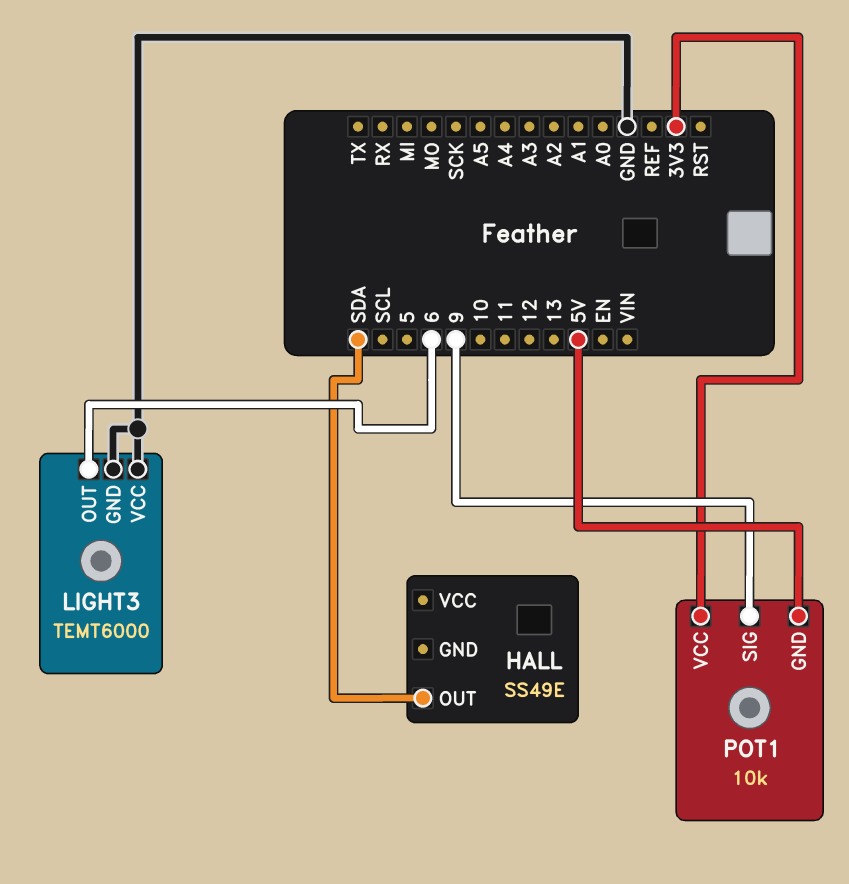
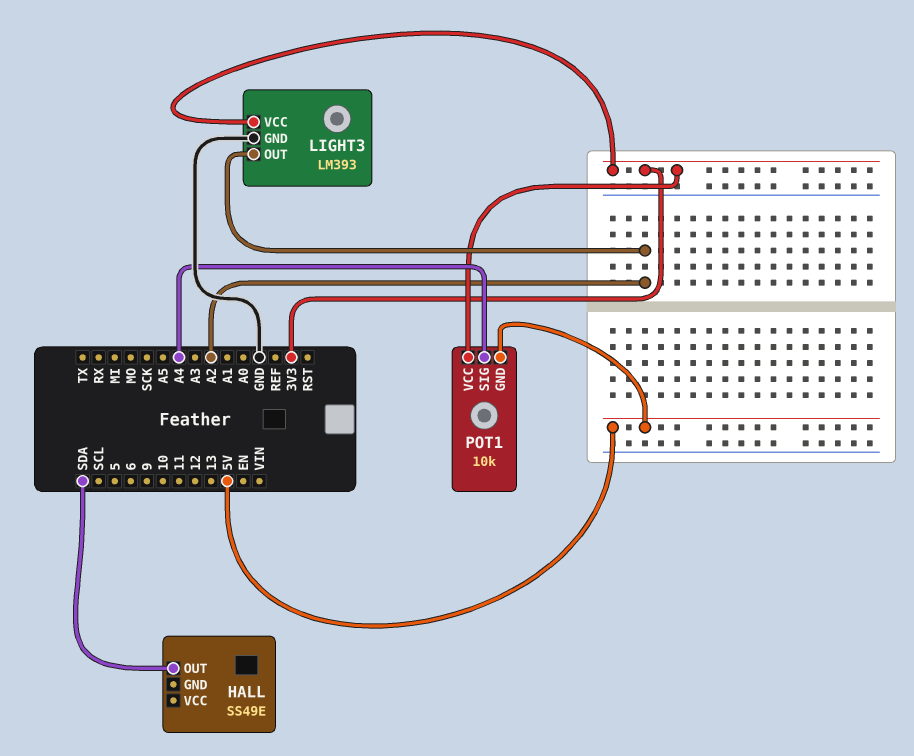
LIGHT3: TEMT6000 -> LM393
LIGHT3 pin OUT: 6 -> A2
LIGHT3 pin VCC: GND -> 3V3
POT1 pin SIG: 9 -> A4

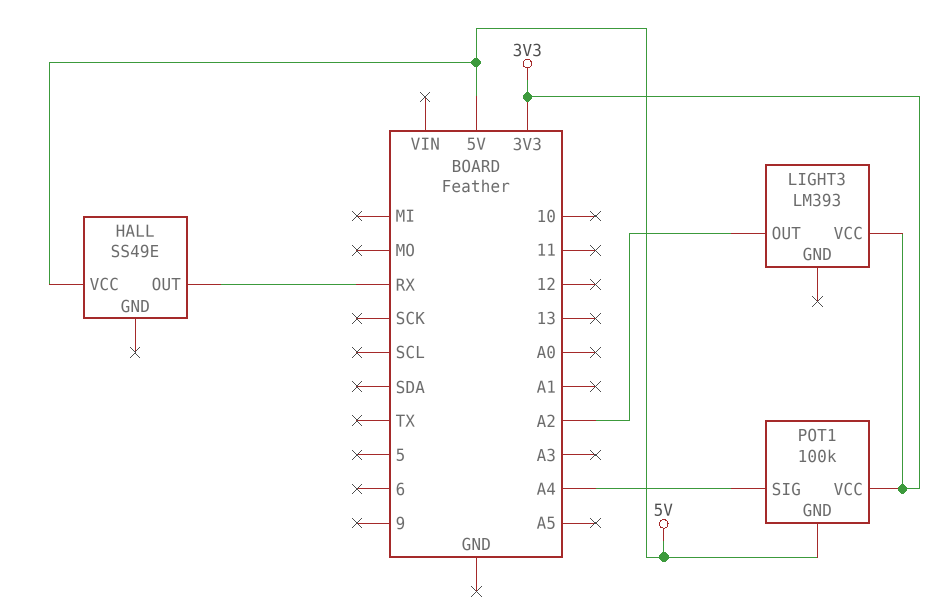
HALL pin OUT: SDA -> RX
HALL pin VCC: none -> 5V
LIGHT3 pin GND: GND -> none
POT1: 10k -> 100k

